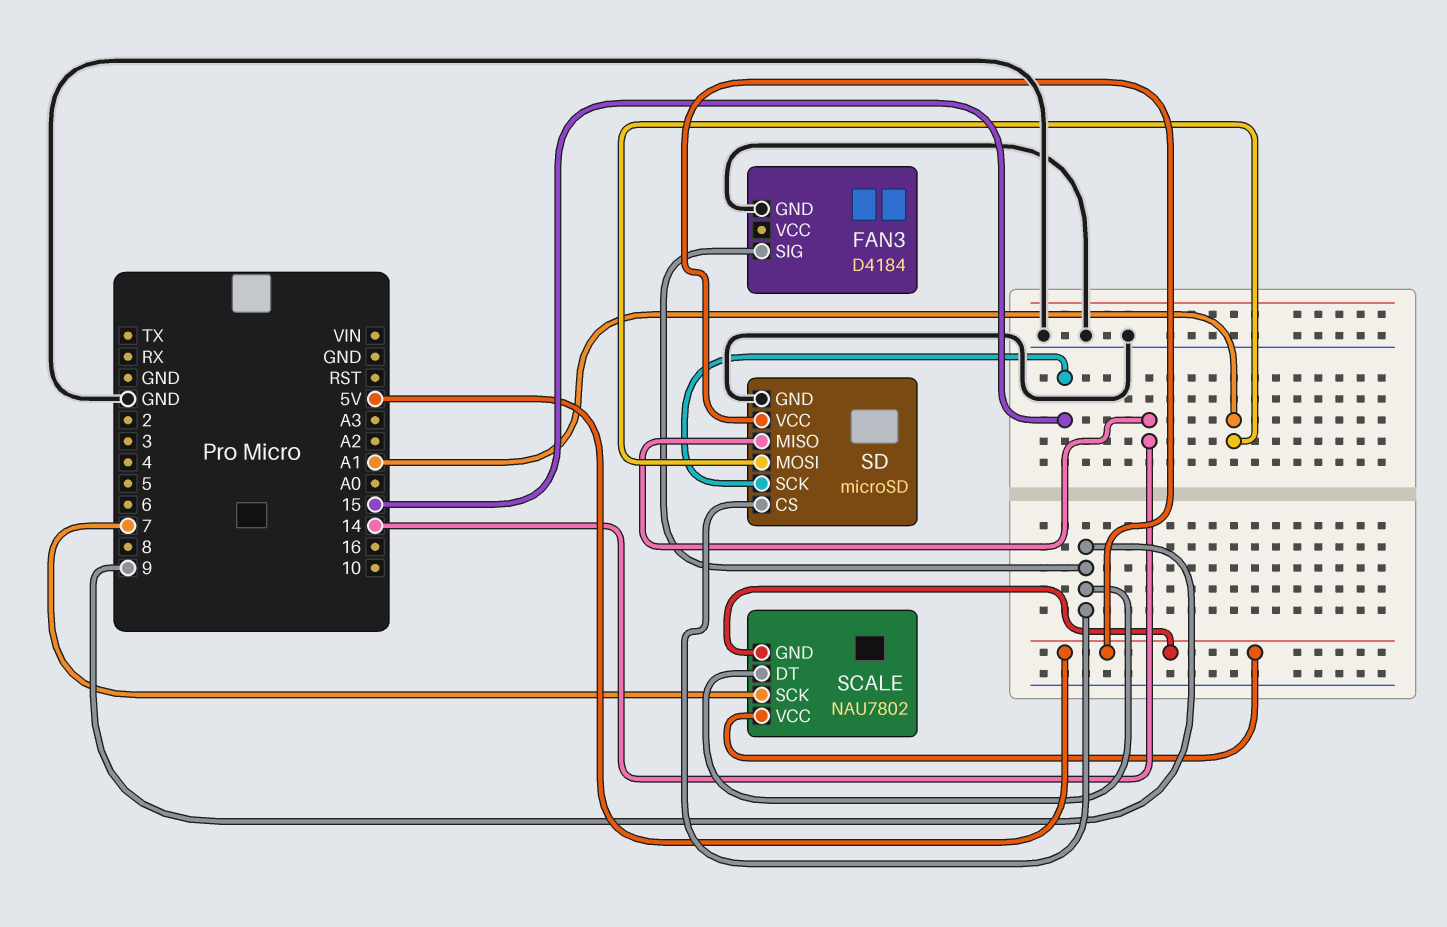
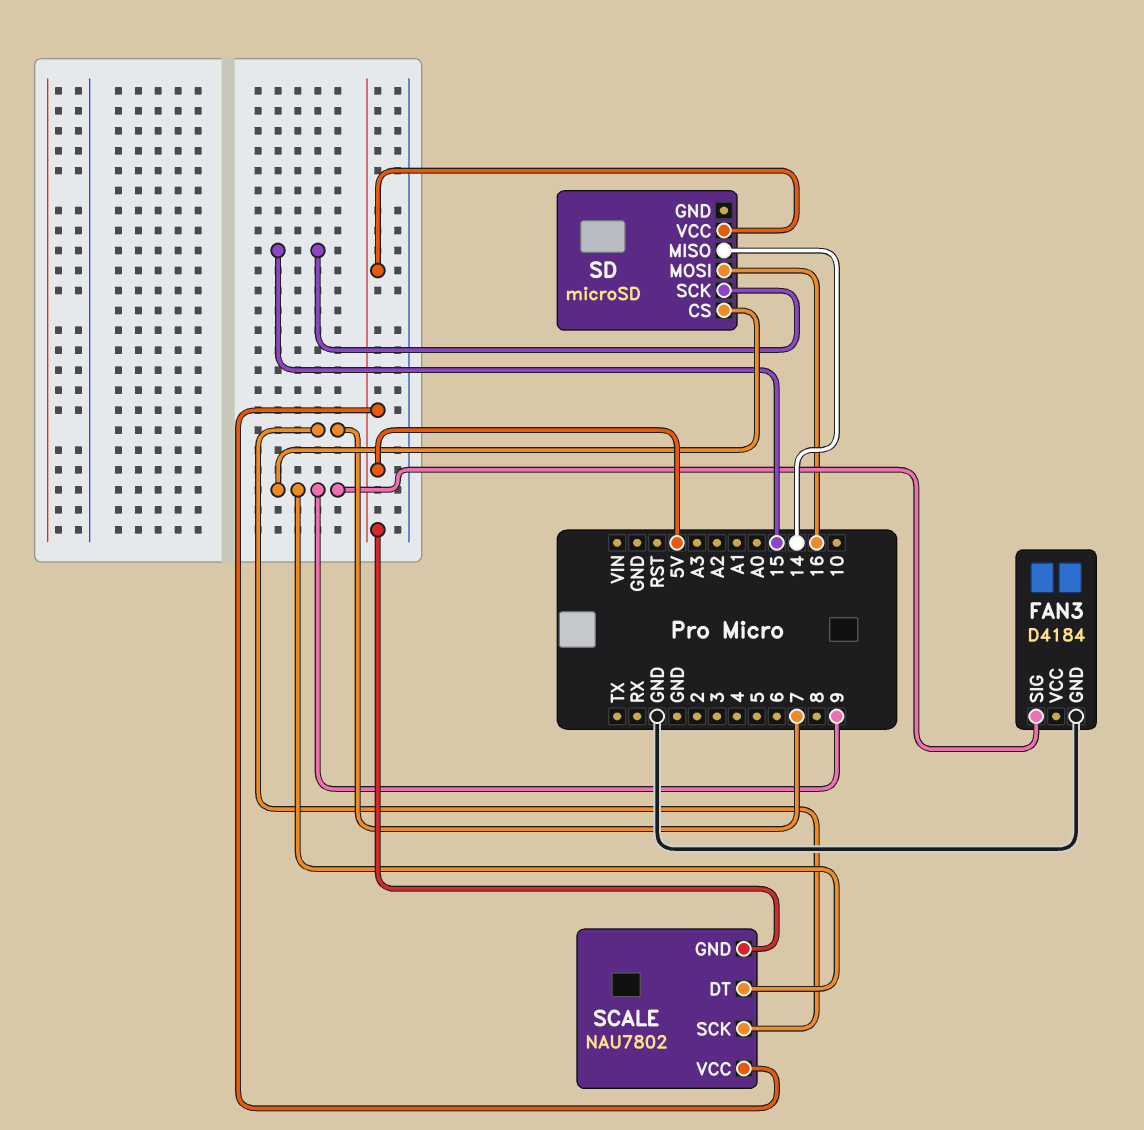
SD pin GND: GND -> none
SD pin MOSI: A1 -> 16

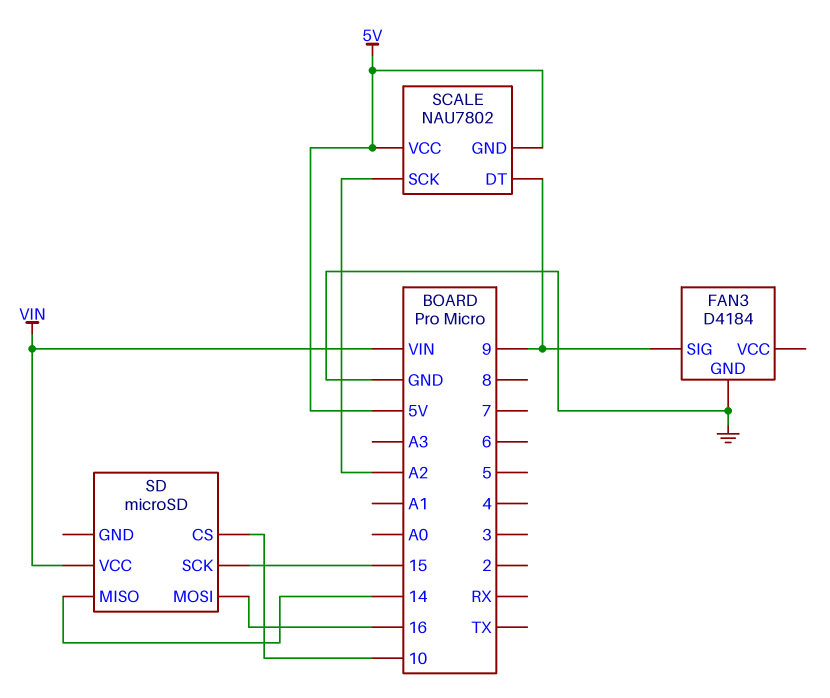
SCALE pin SCK: 7 -> A2
SD pin CS: 9 -> 10
SD pin VCC: 5V -> VIN

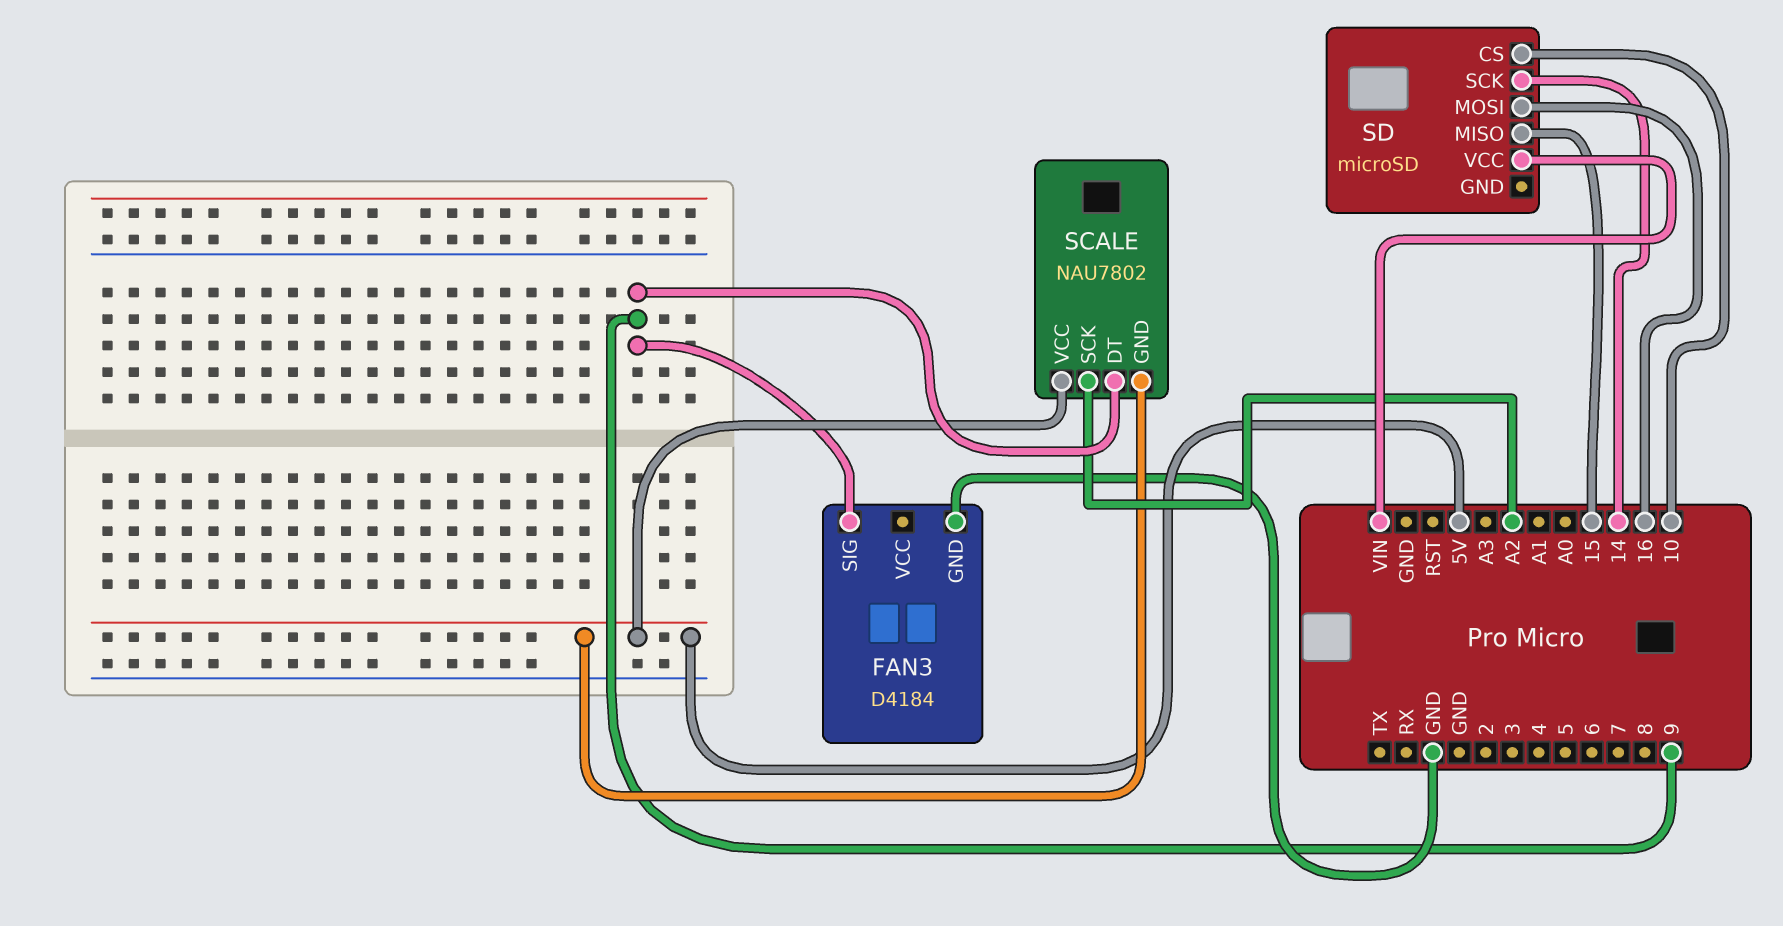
SD pin MISO: 14 -> 15
SD pin SCK: 15 -> 14

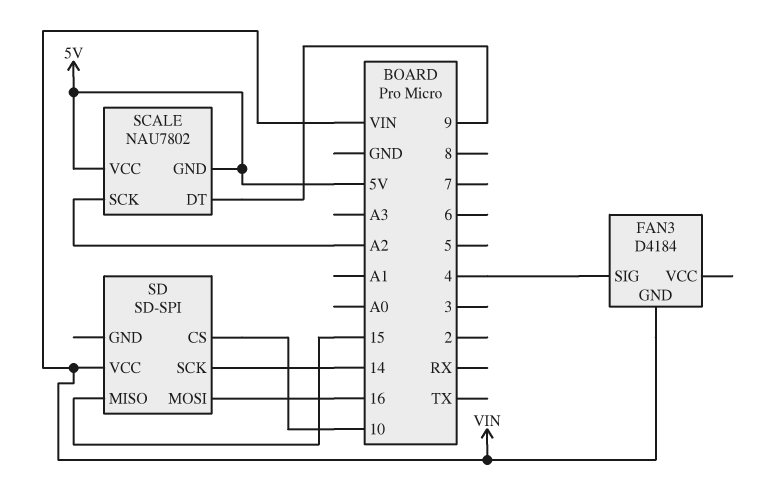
FAN3 pin GND: GND -> VIN
FAN3 pin SIG: 9 -> 4
SD: microSD -> SD-SPI

